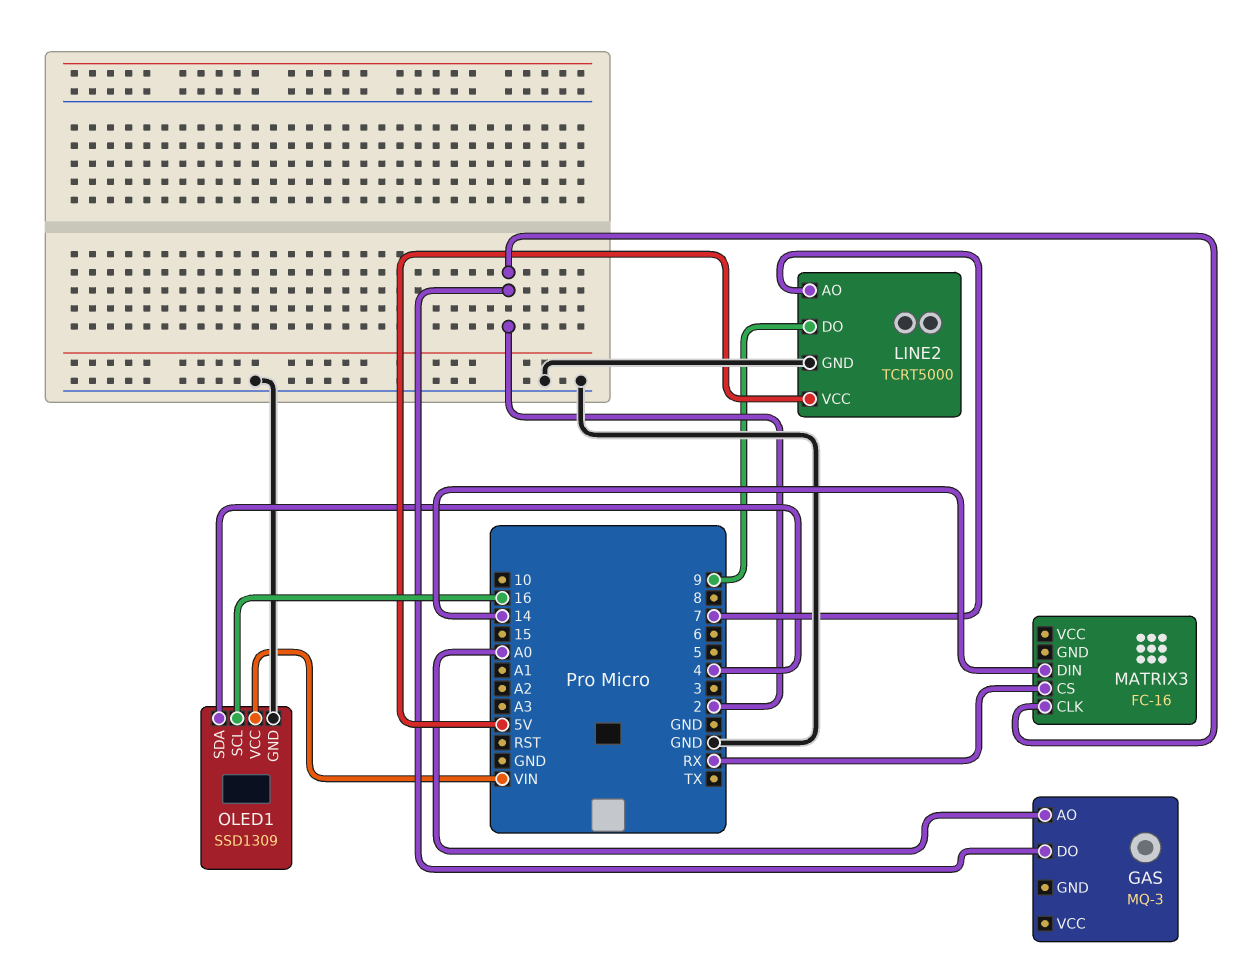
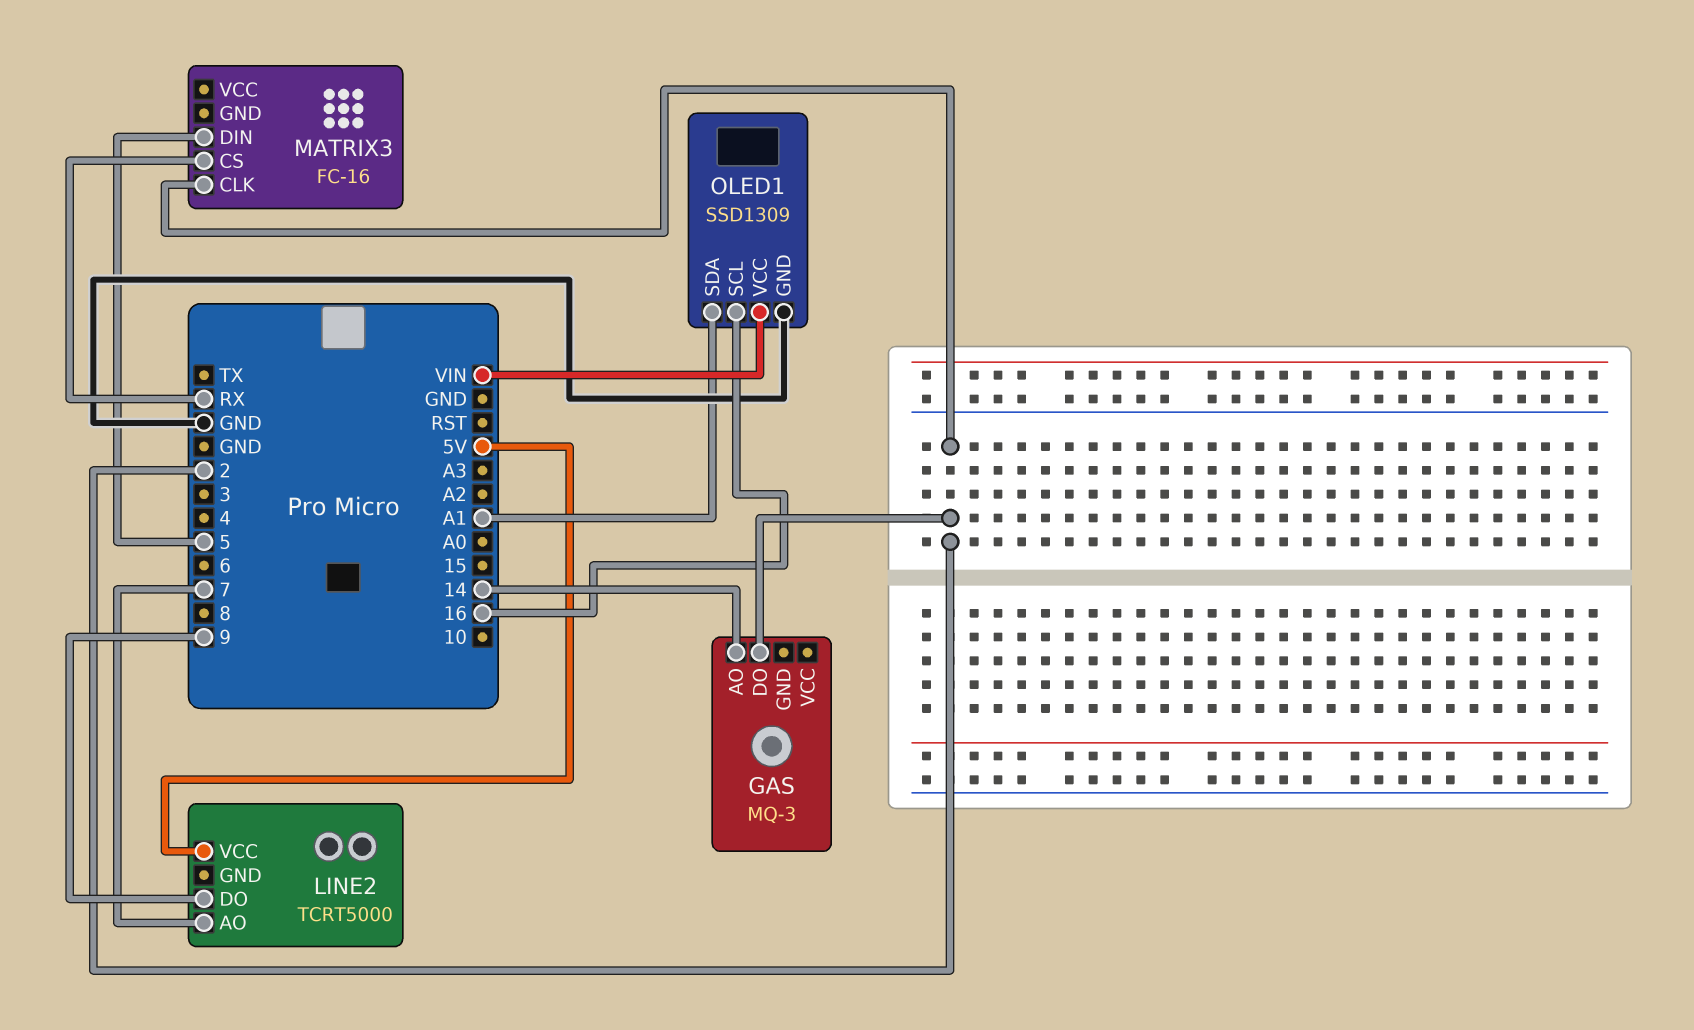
GAS pin AO: A0 -> 14
LINE2 pin GND: GND -> none
MATRIX3 pin DIN: 14 -> 5
OLED1 pin SDA: 4 -> A1

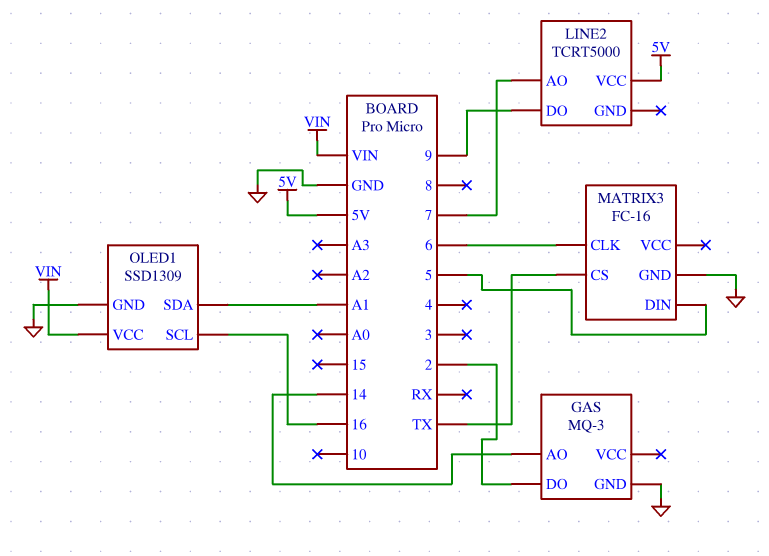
GAS pin GND: none -> GND
MATRIX3 pin CLK: 2 -> 6
MATRIX3 pin CS: RX -> TX
MATRIX3 pin GND: none -> GND

